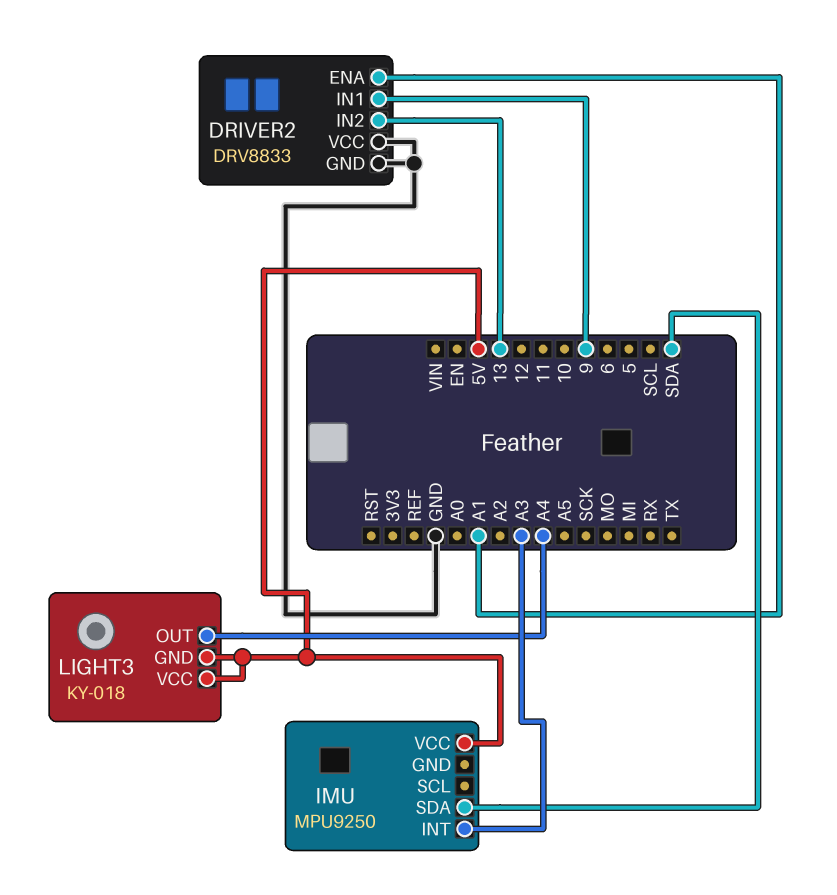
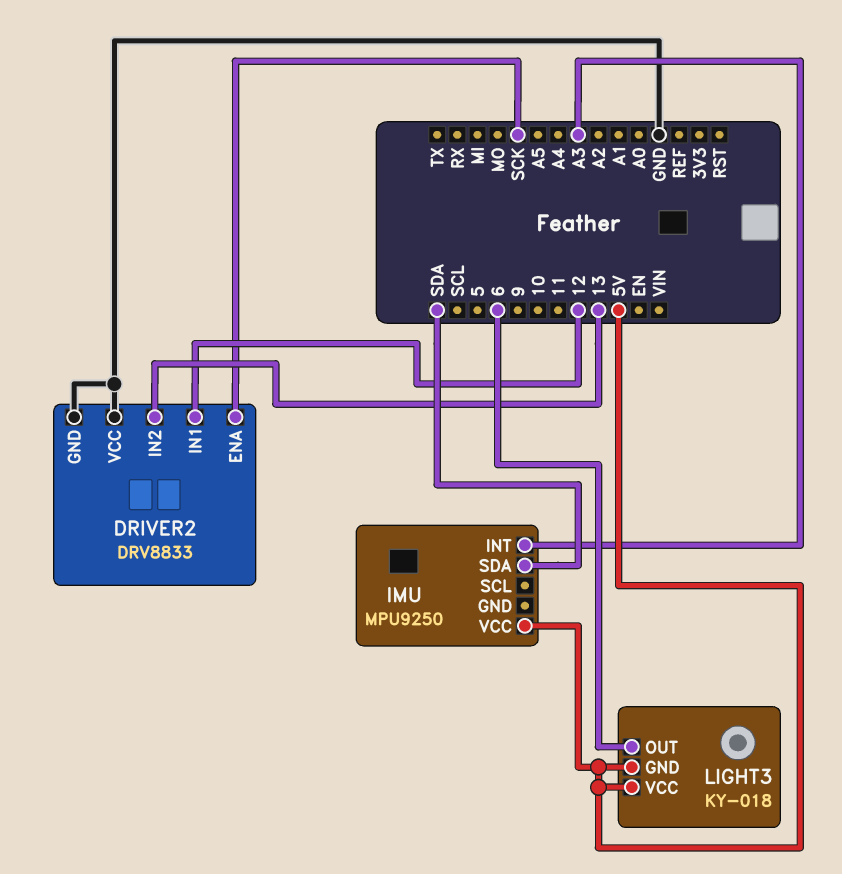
DRIVER2 pin ENA: A1 -> SCK
DRIVER2 pin IN1: 9 -> 12
LIGHT3 pin OUT: A4 -> 6

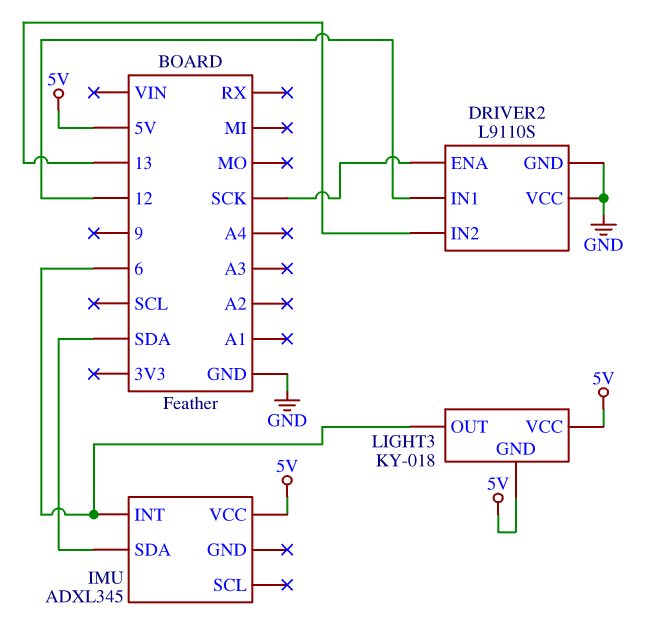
DRIVER2: DRV8833 -> L9110S
IMU: MPU9250 -> ADXL345
IMU pin INT: A3 -> 6

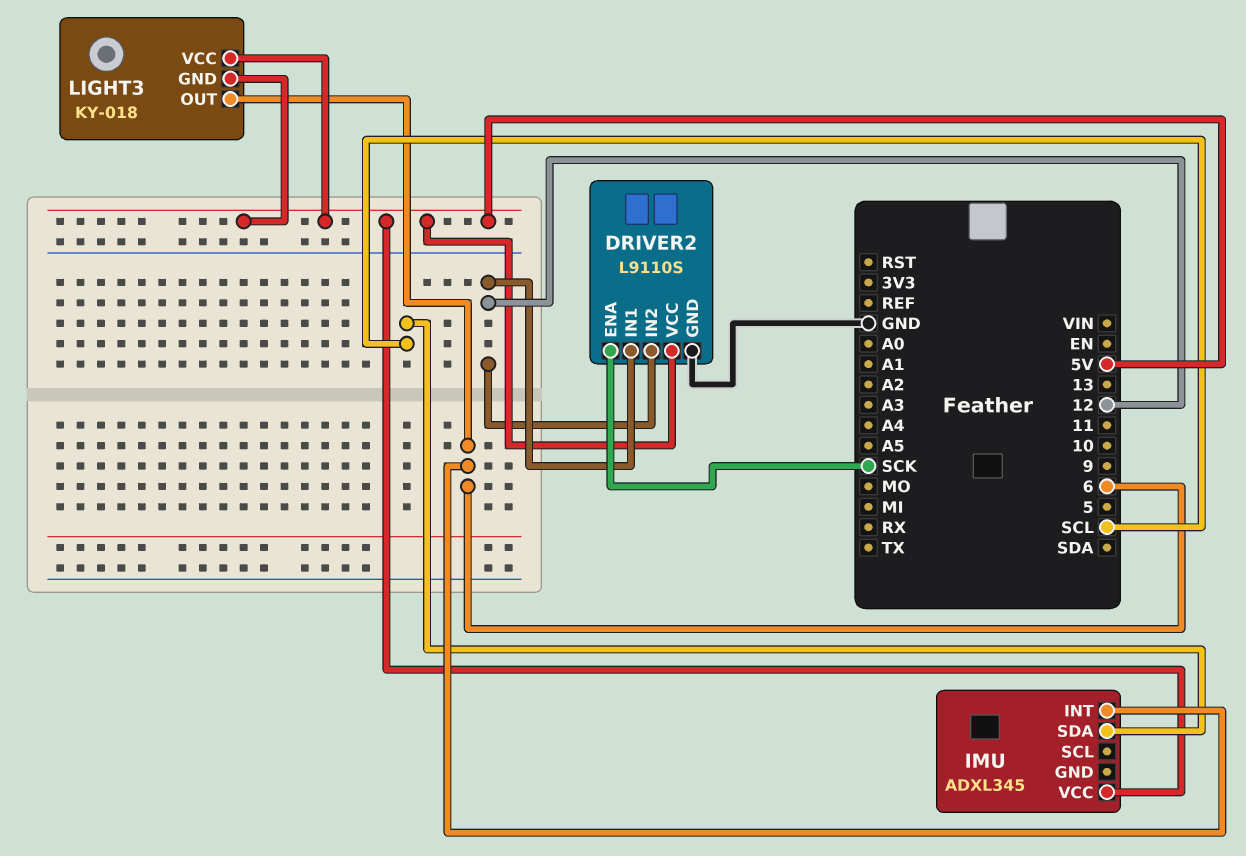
DRIVER2 pin IN2: 13 -> 12
DRIVER2 pin VCC: GND -> 5V
IMU pin SDA: SDA -> SCL

